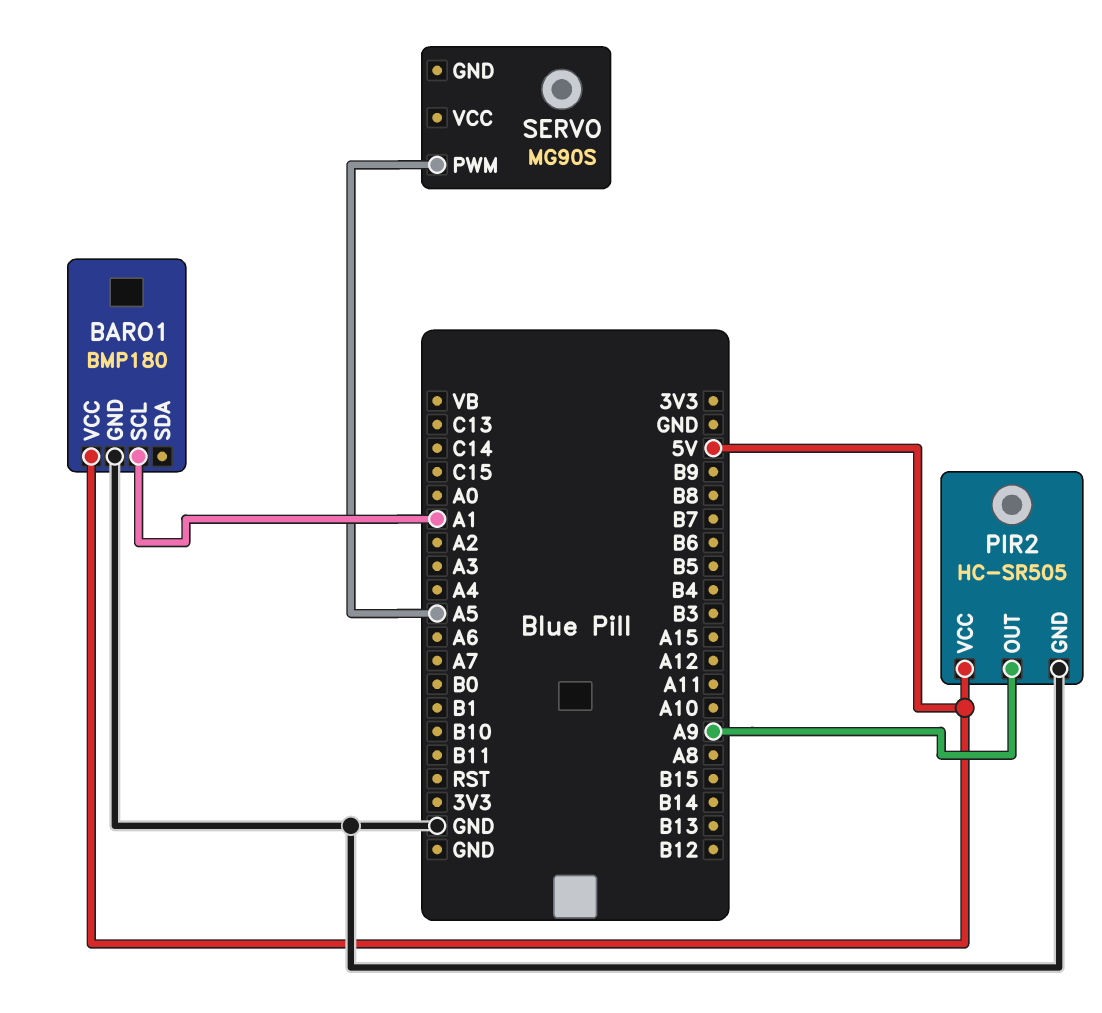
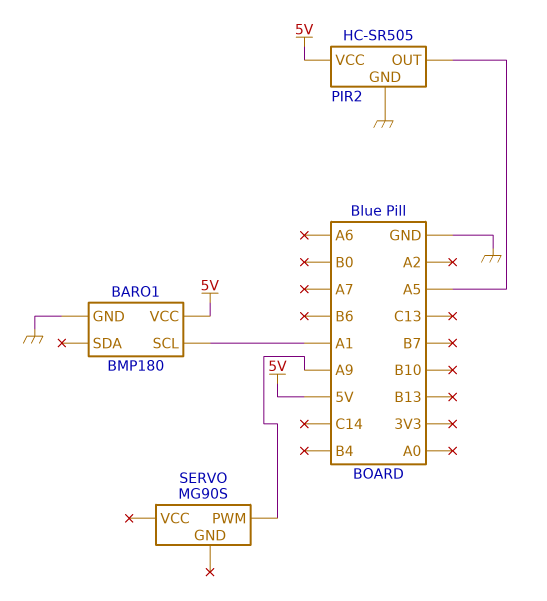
PIR2 pin OUT: A9 -> A5
SERVO pin PWM: A5 -> A9

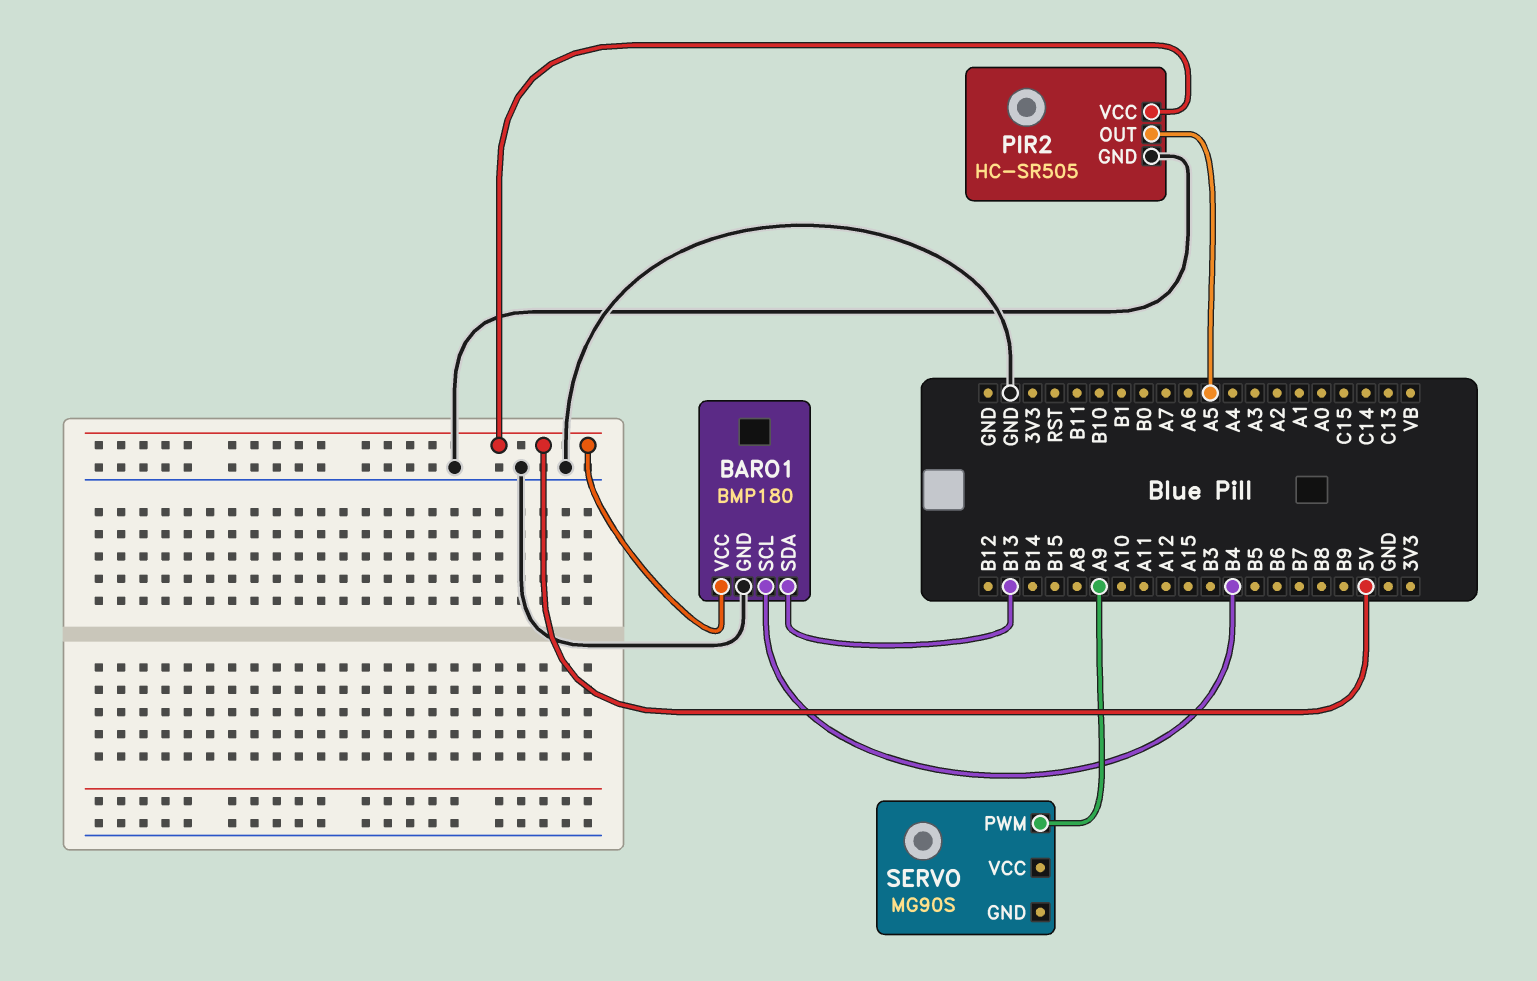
BARO1 pin SCL: A1 -> B4
BARO1 pin SDA: none -> B13

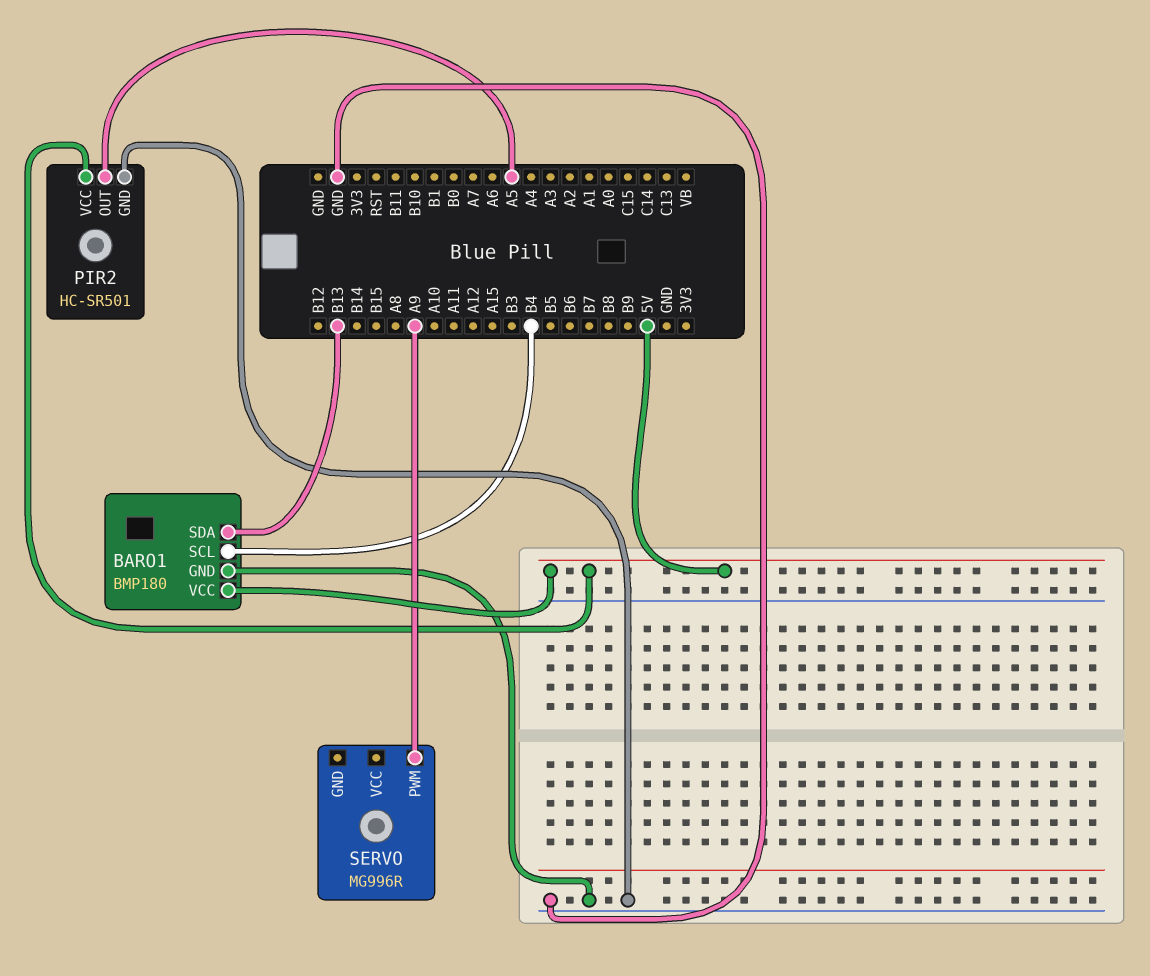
PIR2: HC-SR505 -> HC-SR501
SERVO: MG90S -> MG996R

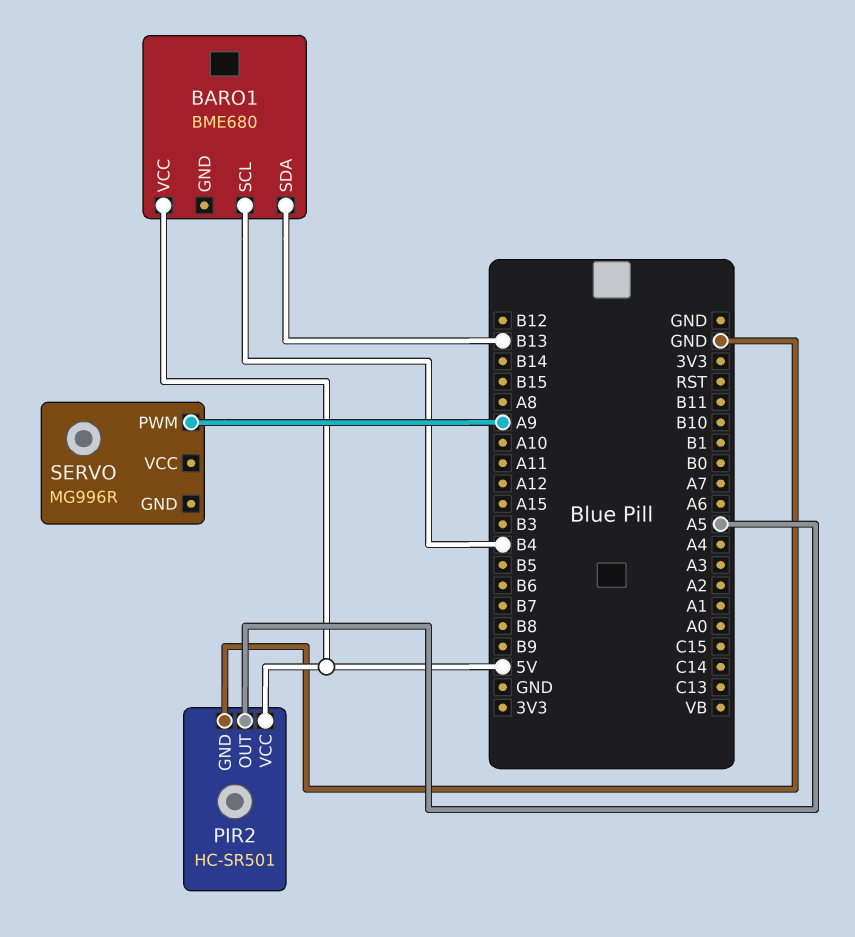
BARO1: BMP180 -> BME680
BARO1 pin GND: GND -> none

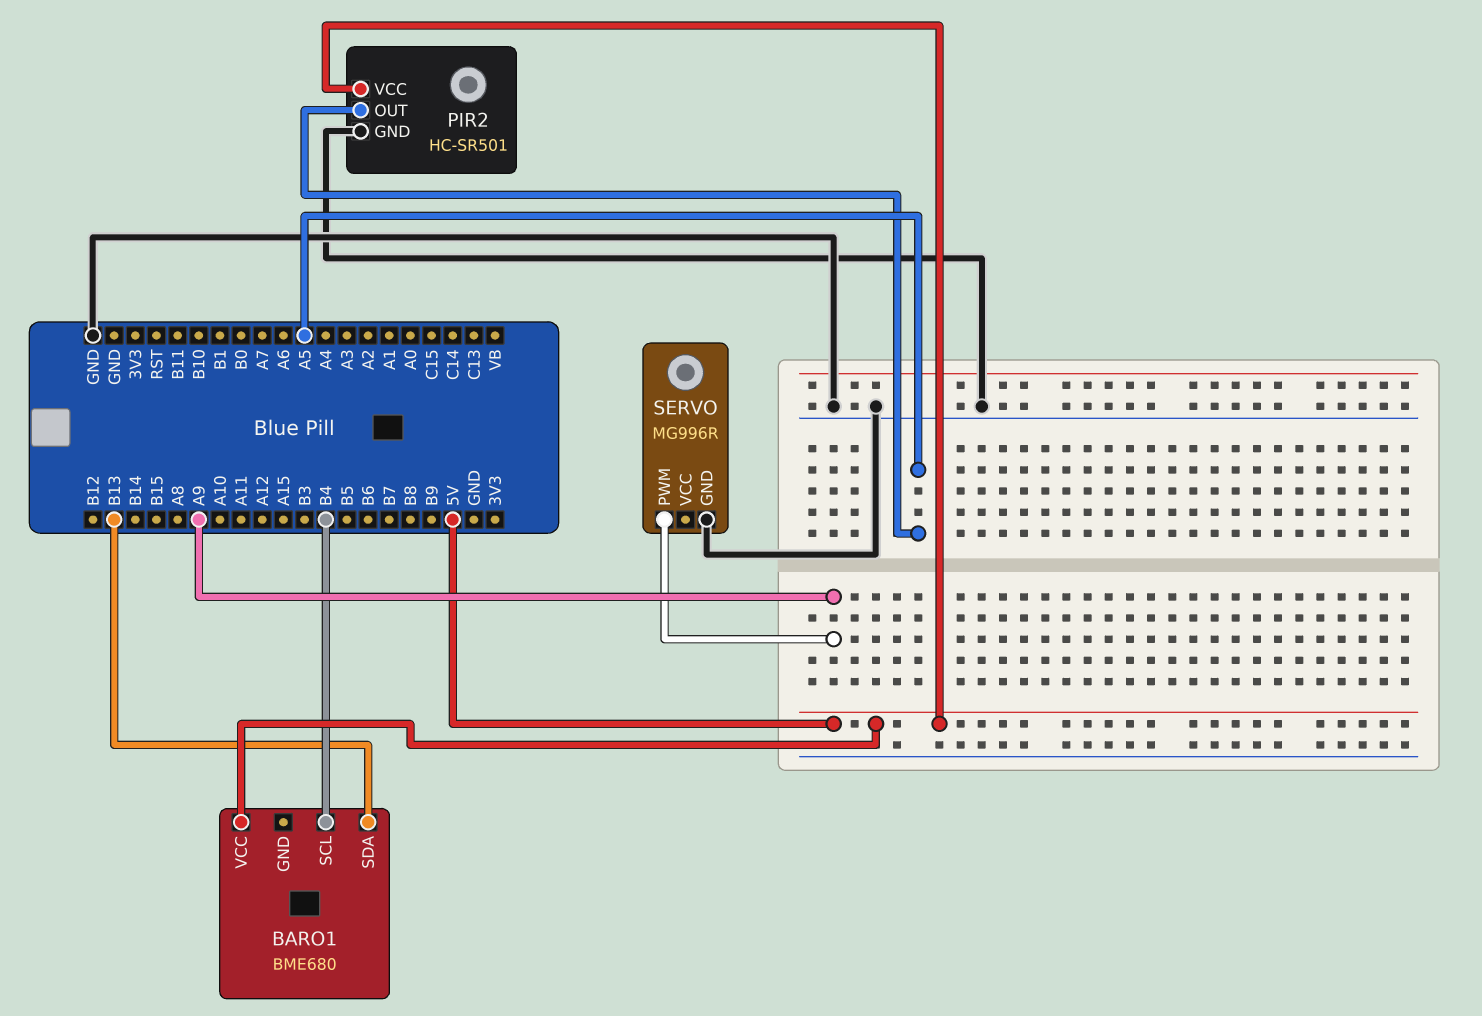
SERVO pin GND: none -> GND

